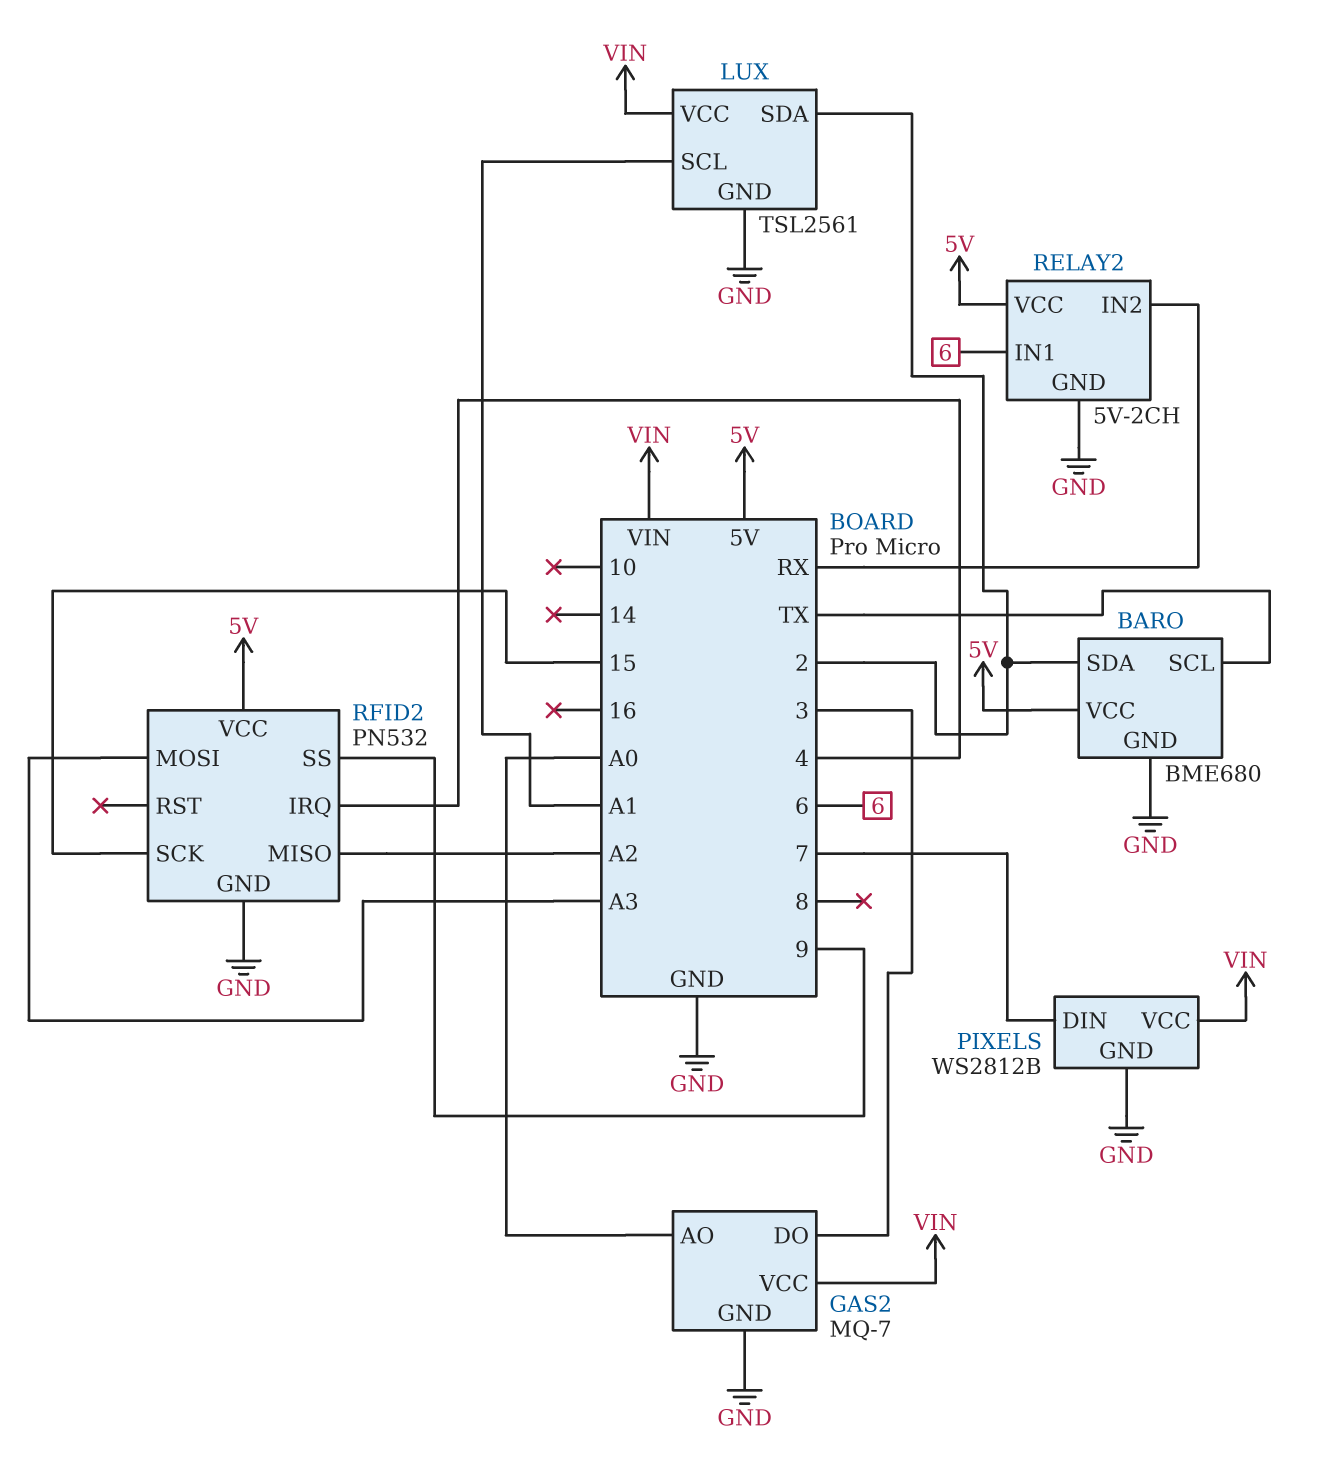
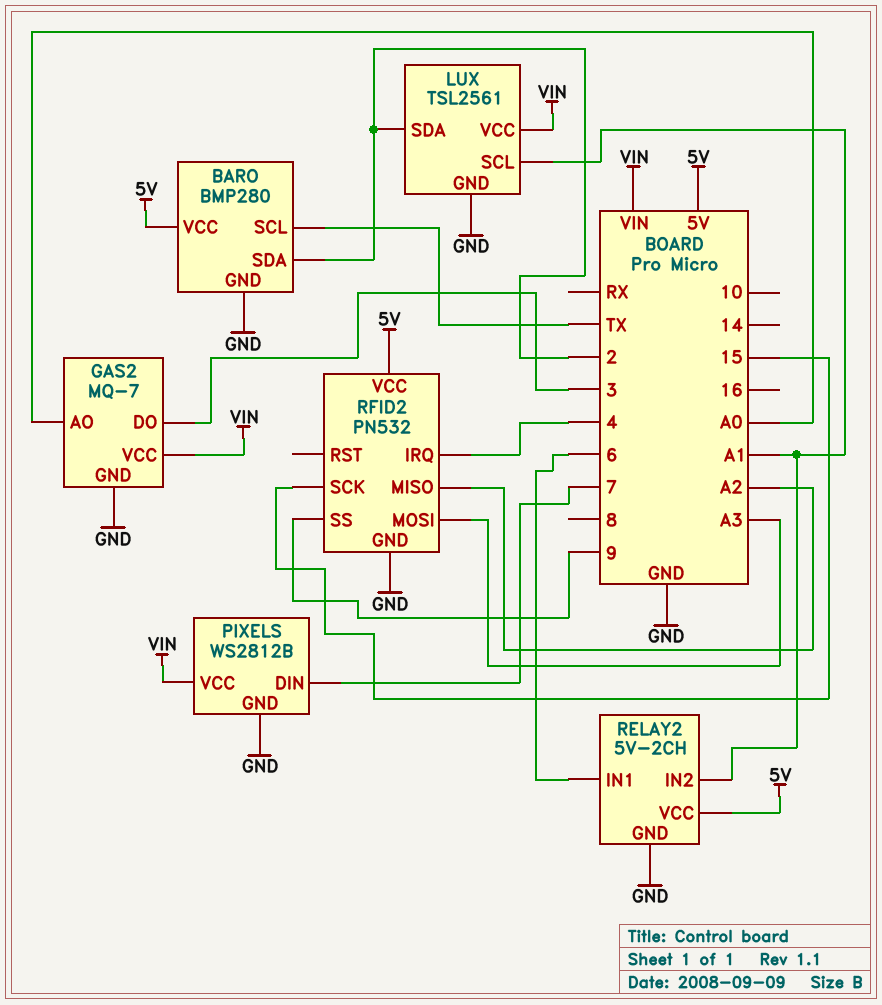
BARO: BME680 -> BMP280
RELAY2 pin IN2: RX -> A1

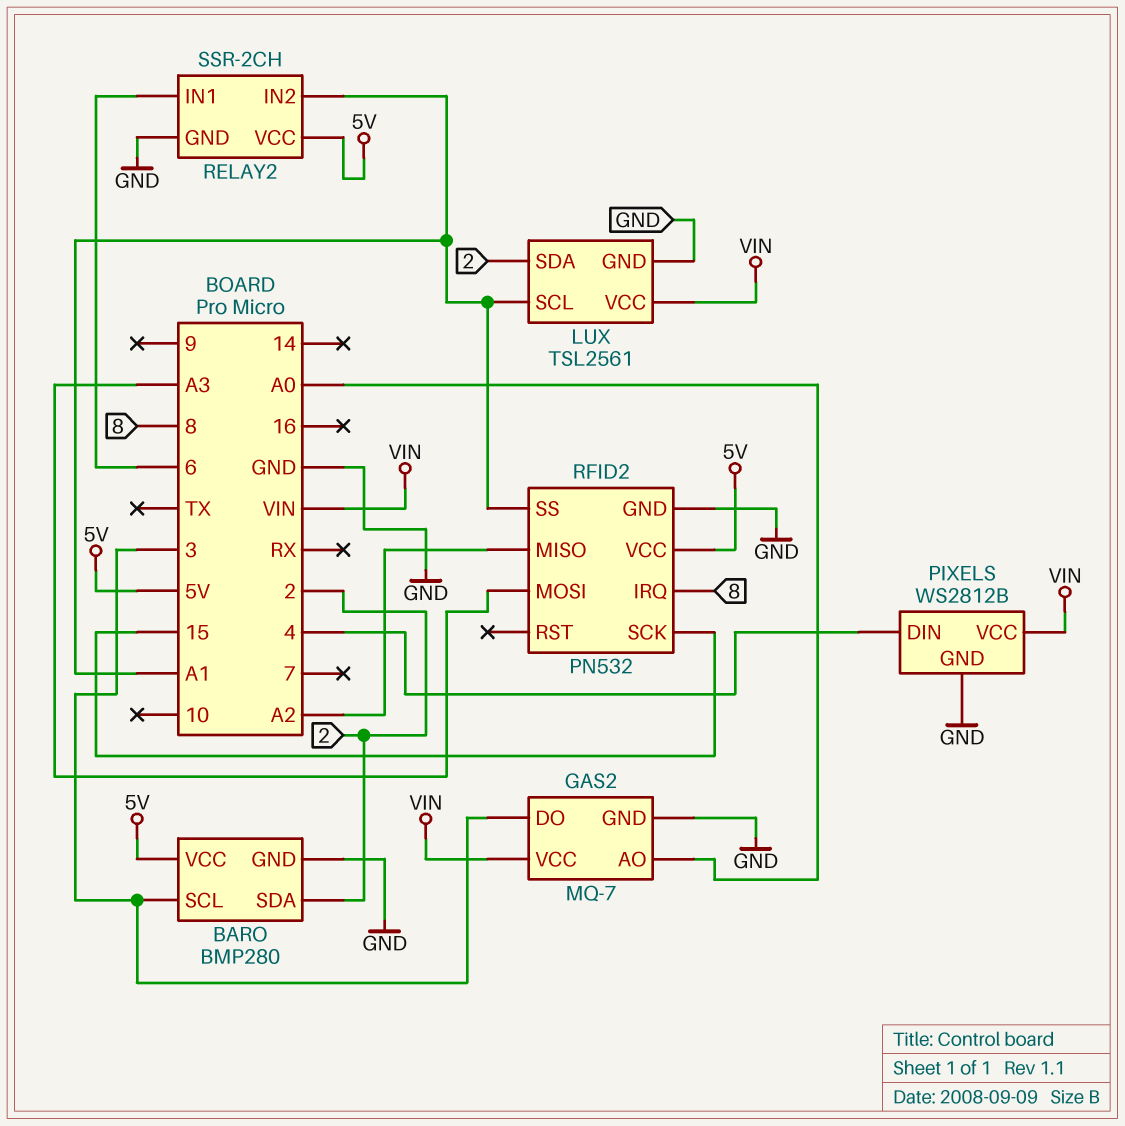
BARO pin SCL: TX -> 3
PIXELS pin DIN: 7 -> 4
RELAY2: 5V-2CH -> SSR-2CH
RFID2 pin IRQ: 4 -> 8
RFID2 pin SS: 9 -> A1

